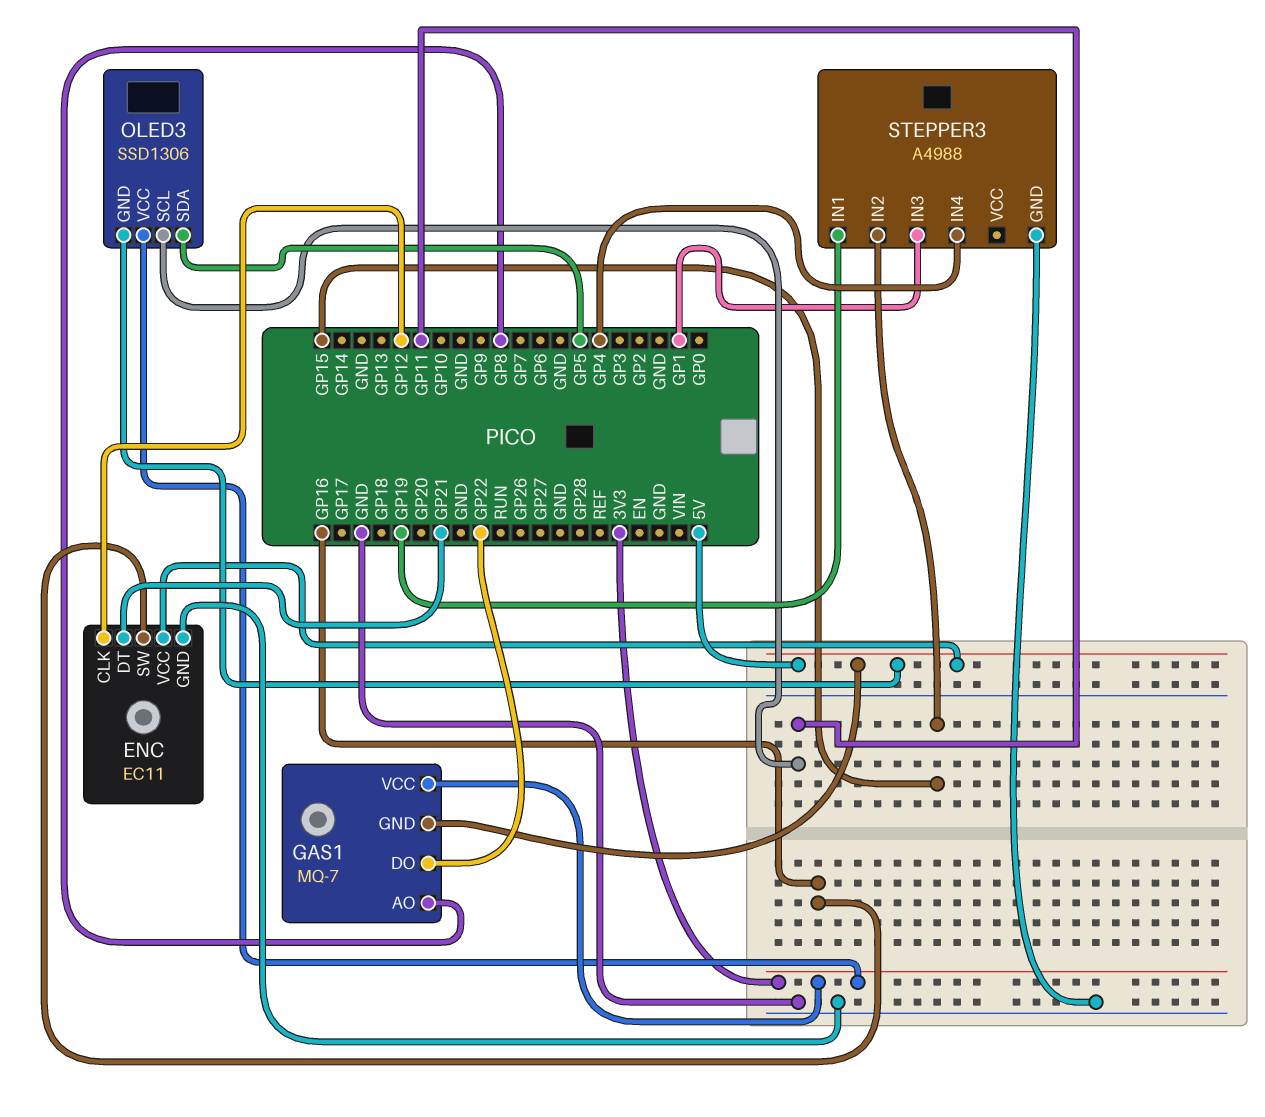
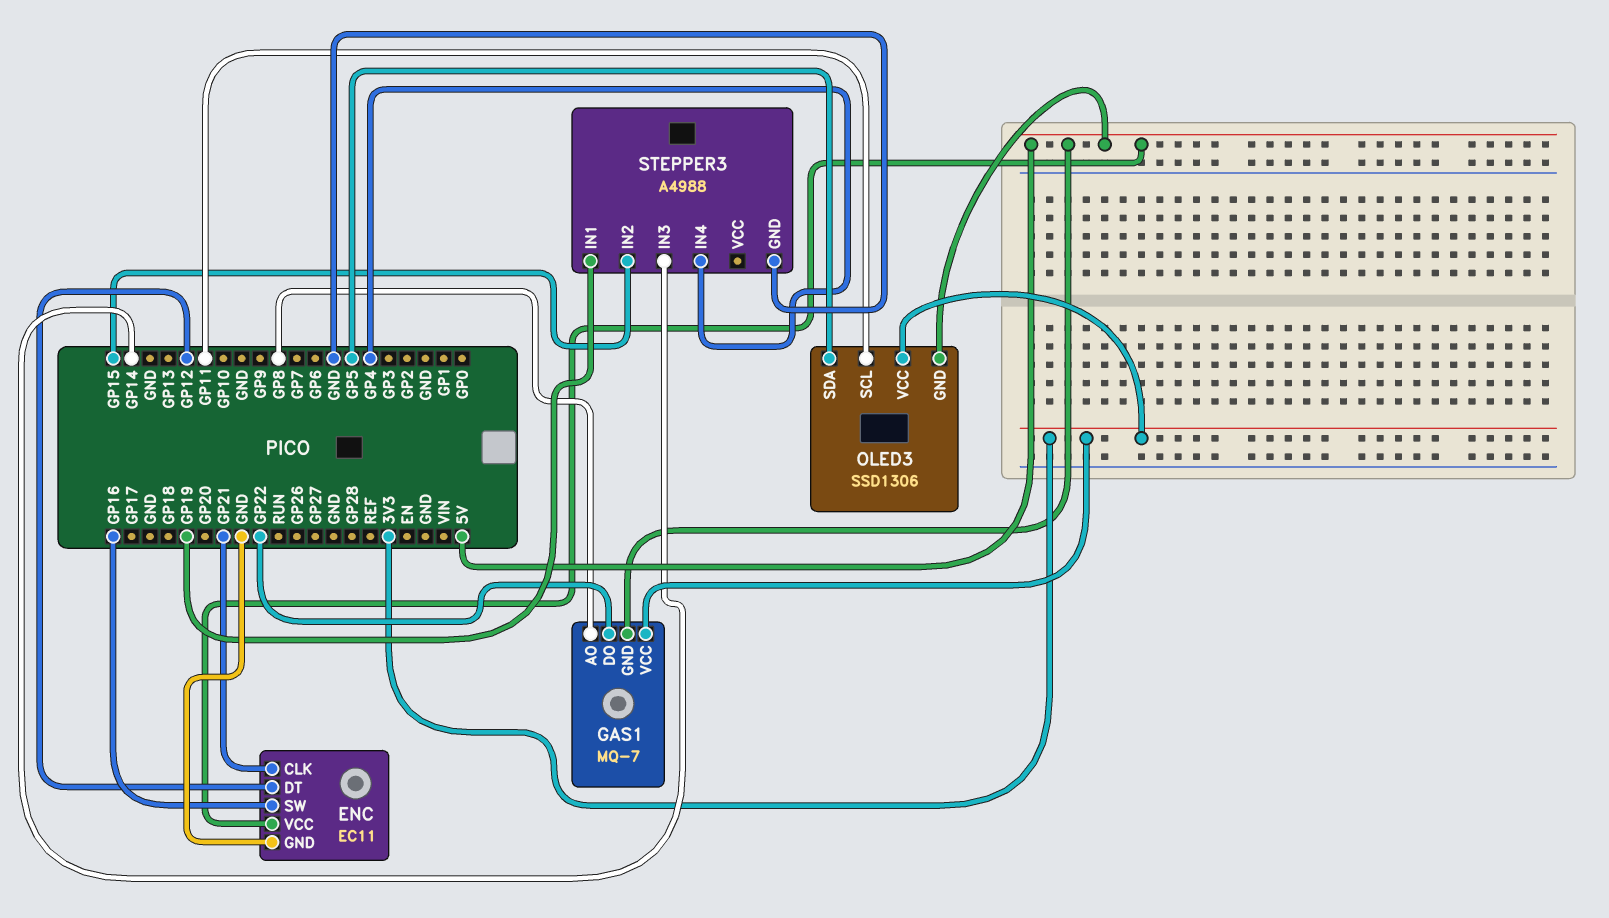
ENC pin CLK: GP12 -> GP21
ENC pin DT: GP21 -> GP12
STEPPER3 pin IN3: GP1 -> GP14

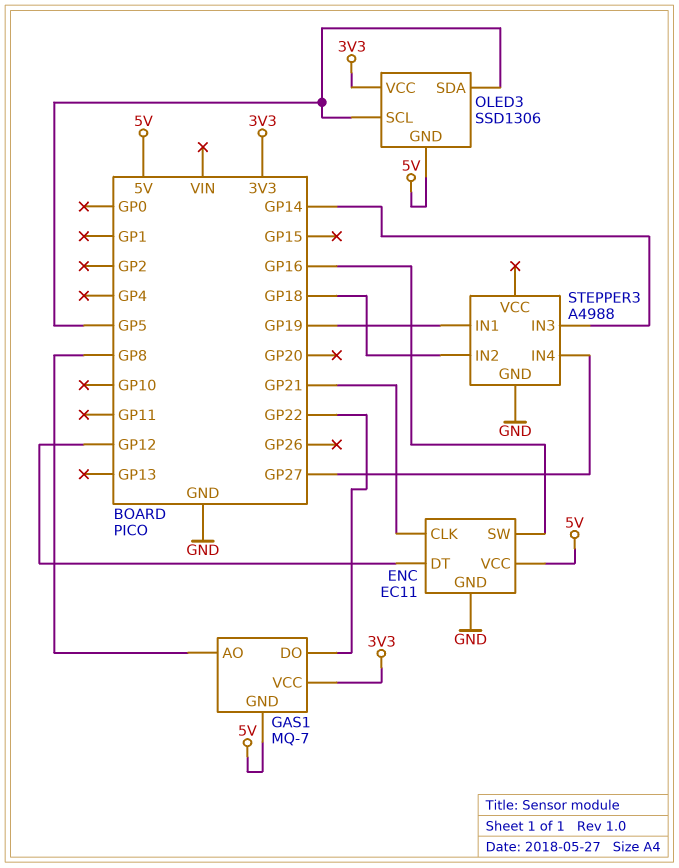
OLED3 pin SCL: GP11 -> GP5
STEPPER3 pin IN2: GP15 -> GP18
STEPPER3 pin IN4: GP4 -> GP27

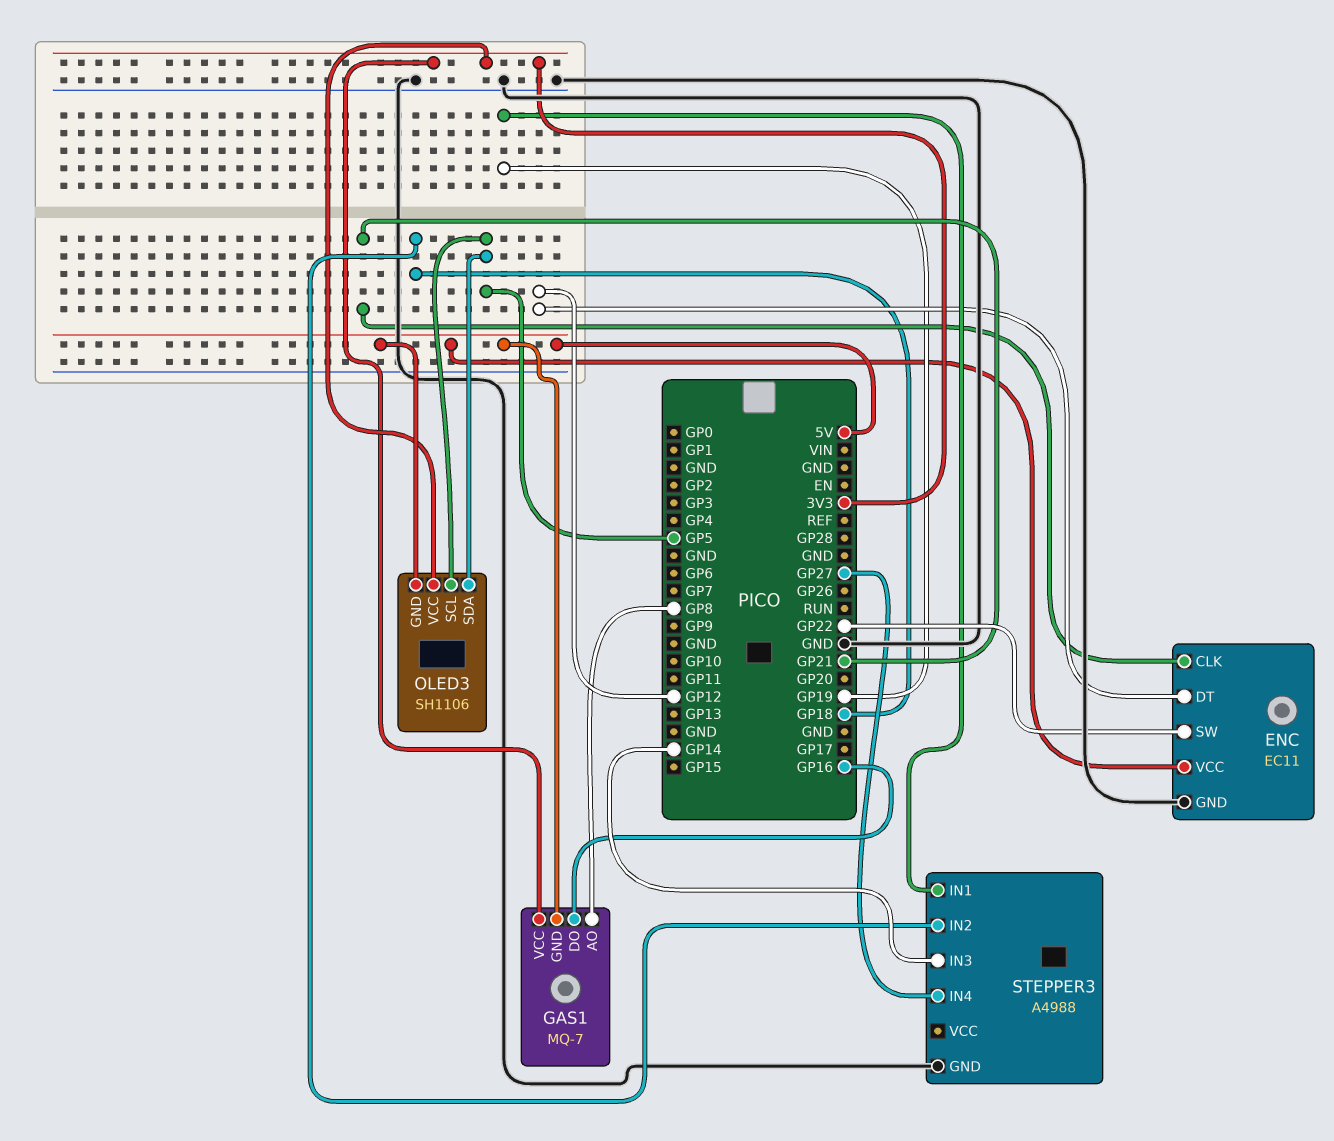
ENC pin SW: GP16 -> GP22
GAS1 pin DO: GP22 -> GP16
OLED3: SSD1306 -> SH1106

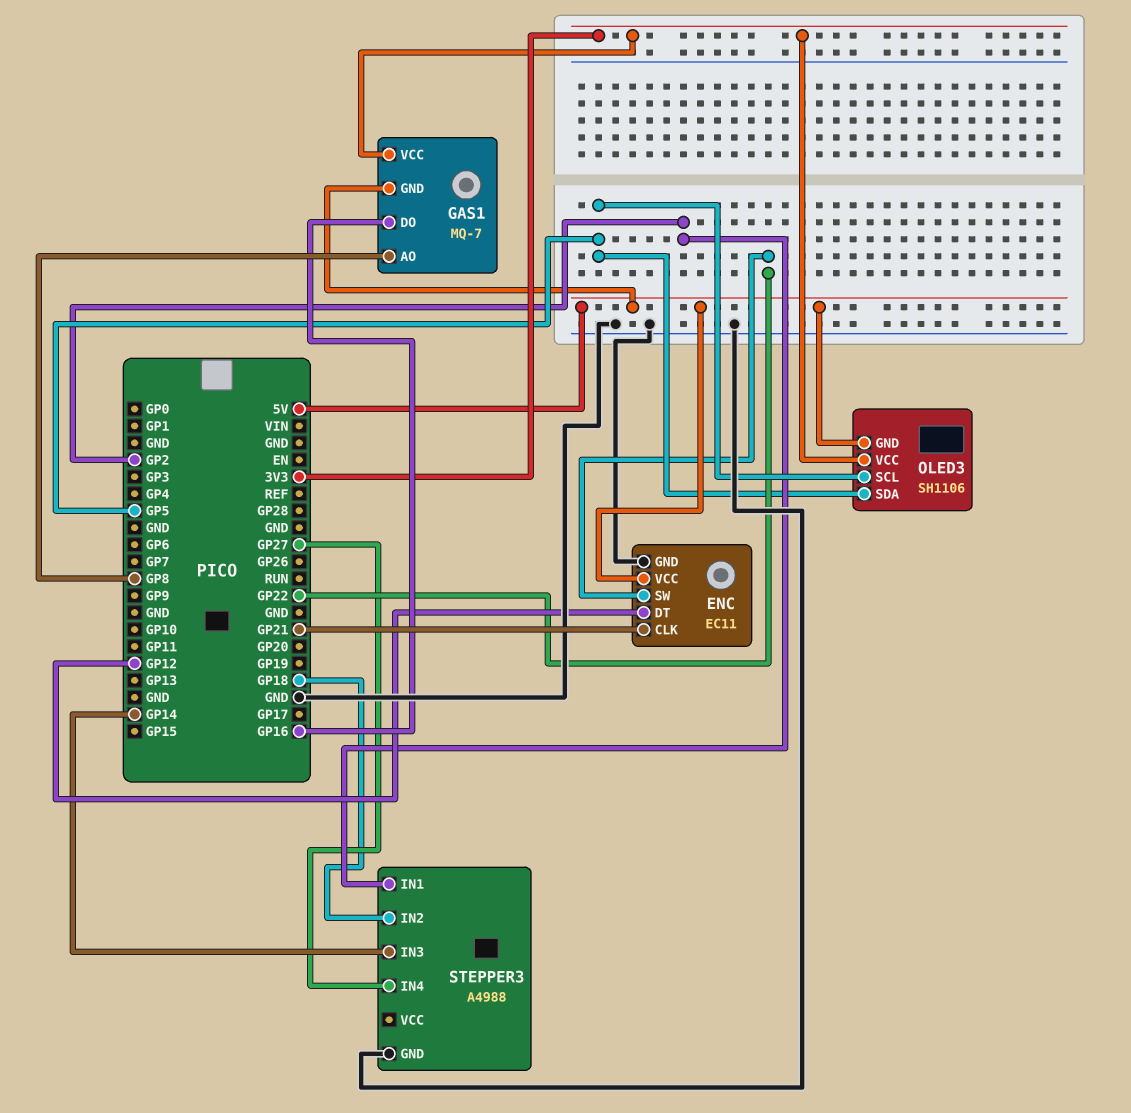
STEPPER3 pin IN1: GP19 -> GP2

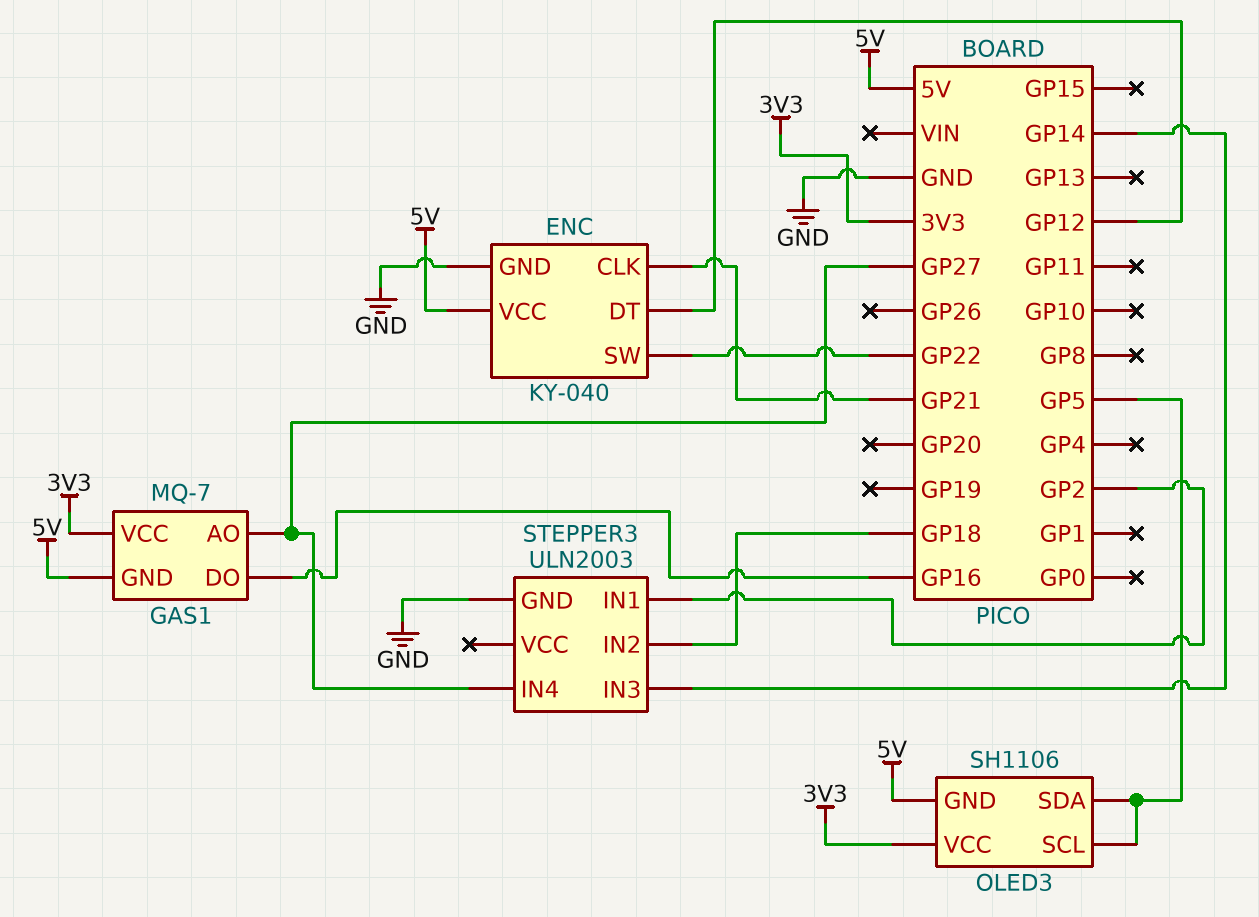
ENC: EC11 -> KY-040
GAS1 pin AO: GP8 -> GP27
STEPPER3: A4988 -> ULN2003

